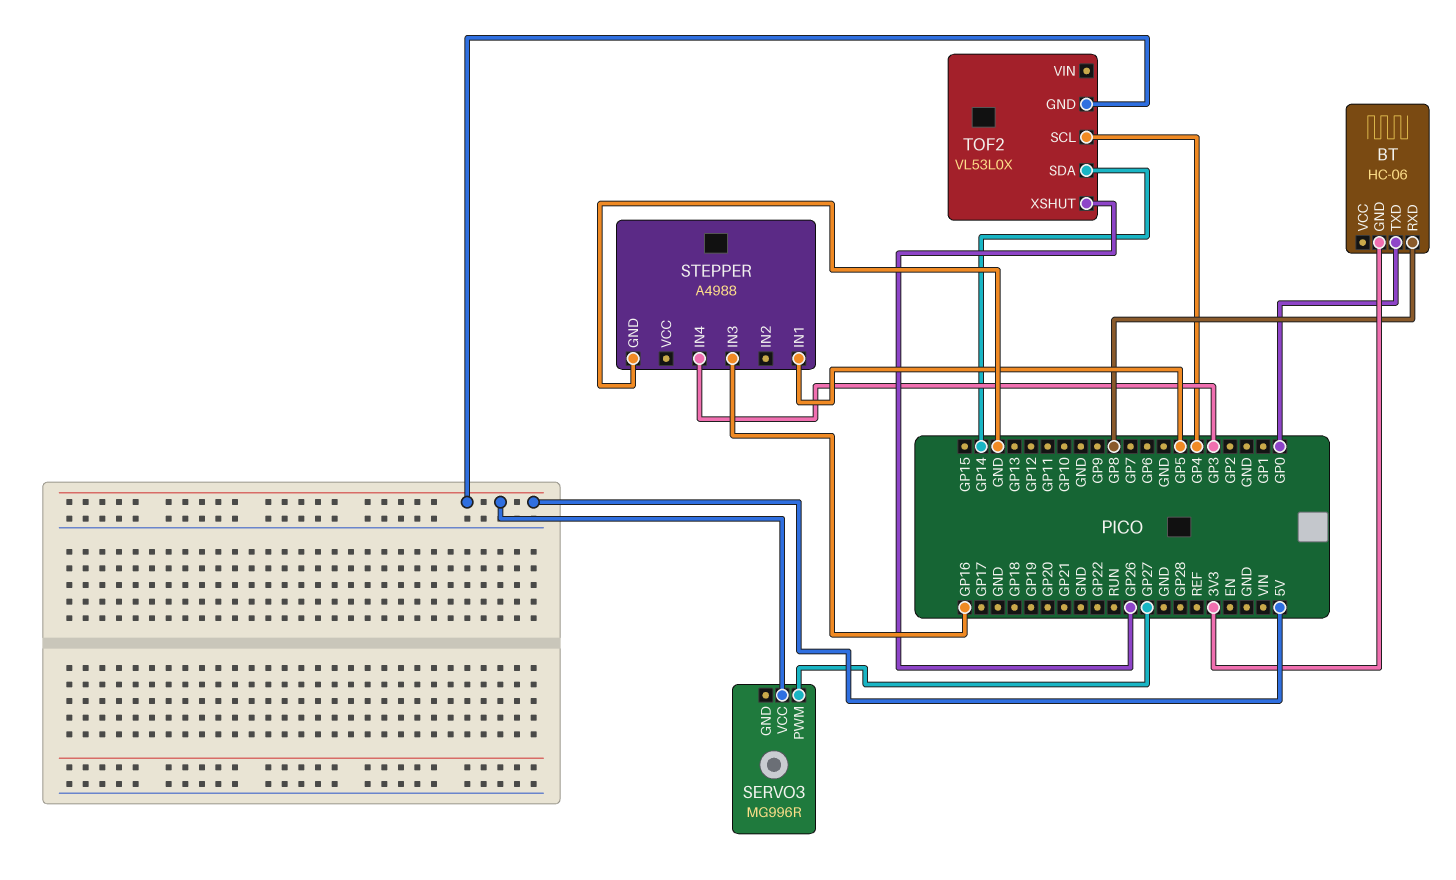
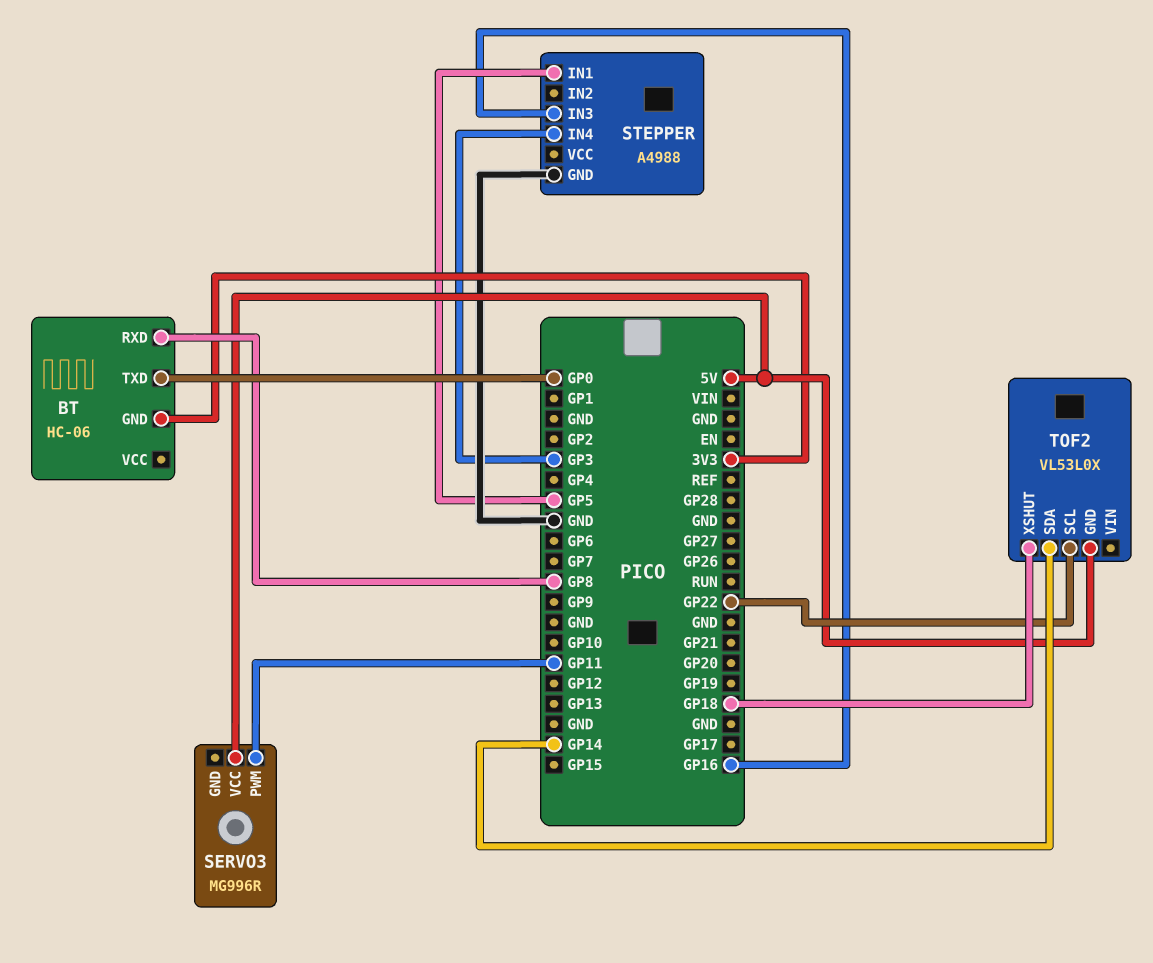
SERVO3 pin PWM: GP27 -> GP11
TOF2 pin SCL: GP4 -> GP22
TOF2 pin XSHUT: GP26 -> GP18

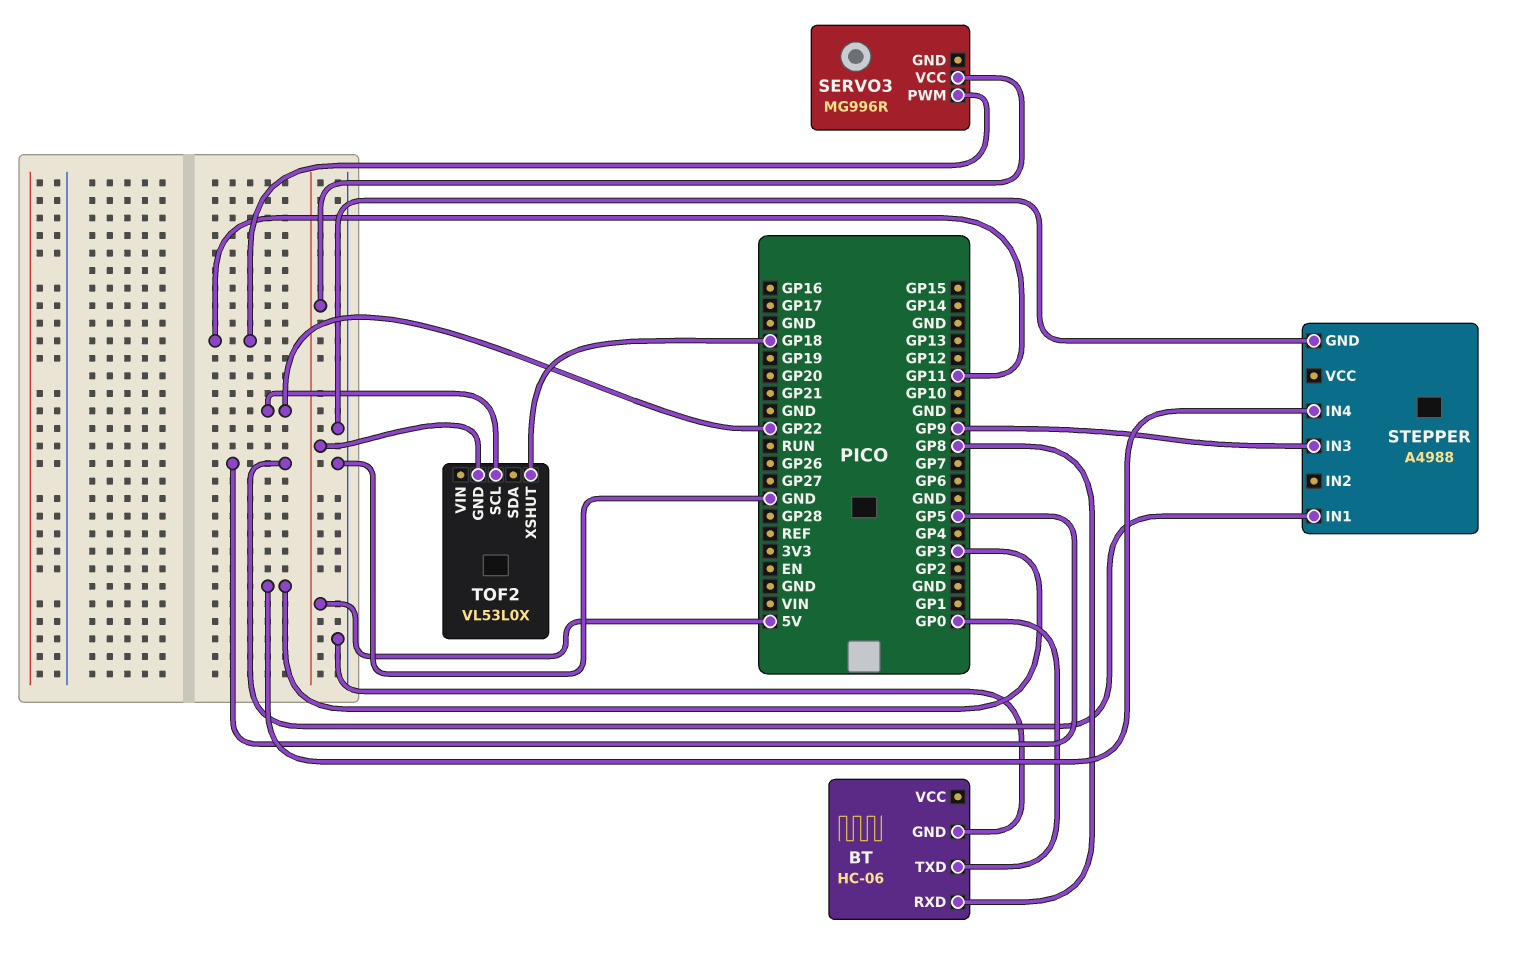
BT pin GND: 3V3 -> GND
STEPPER pin IN3: GP16 -> GP9
TOF2 pin SDA: GP14 -> none

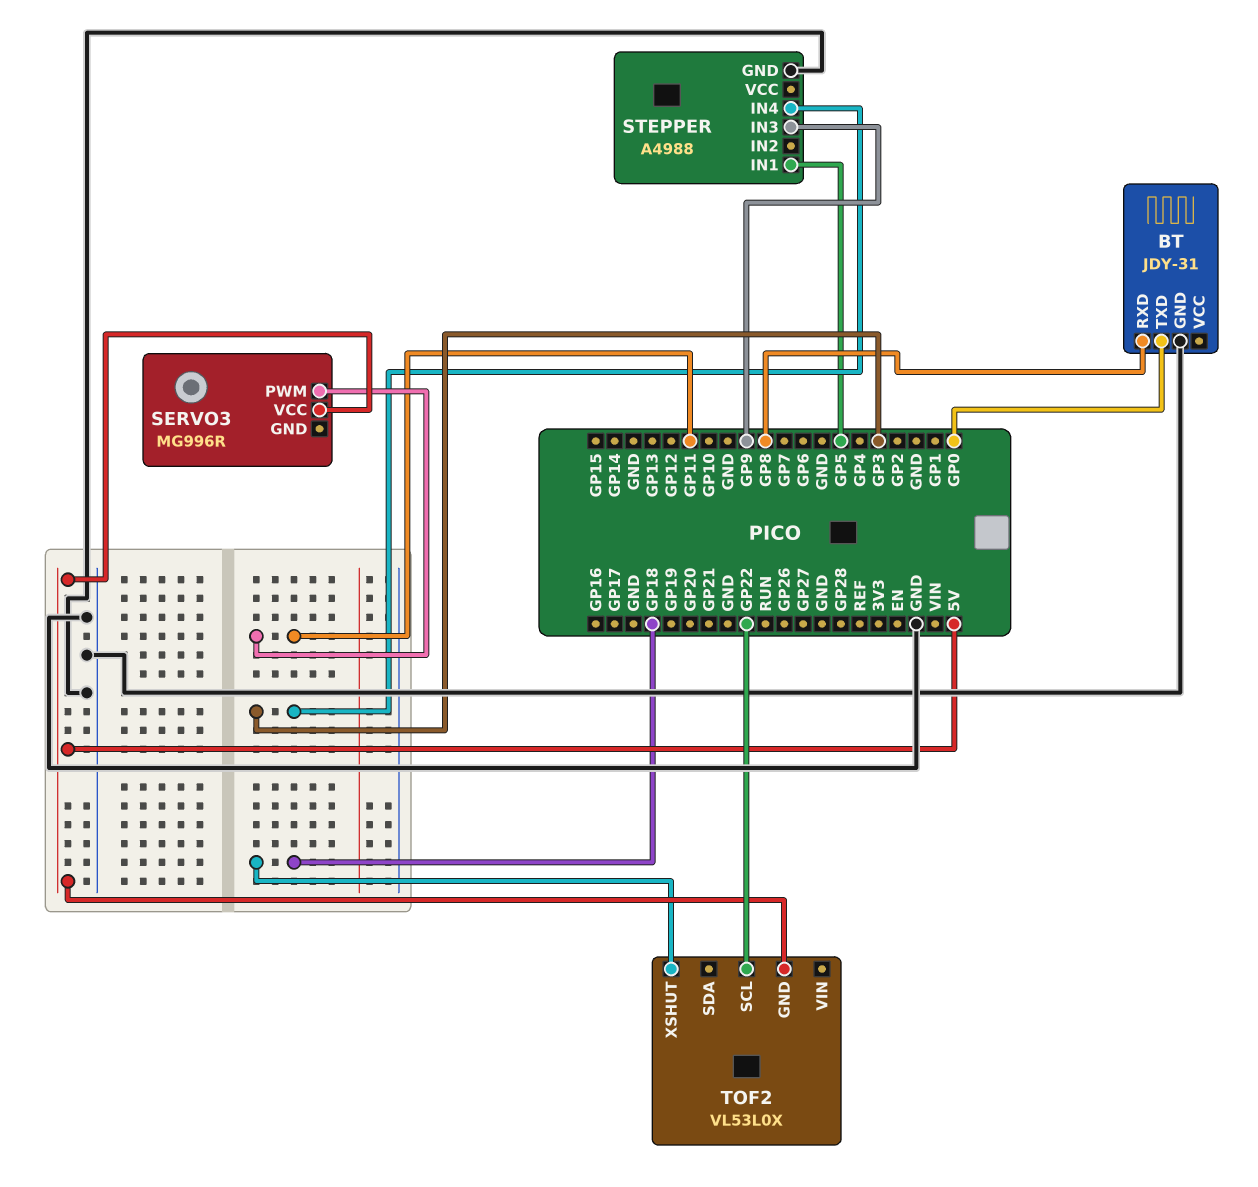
BT: HC-06 -> JDY-31

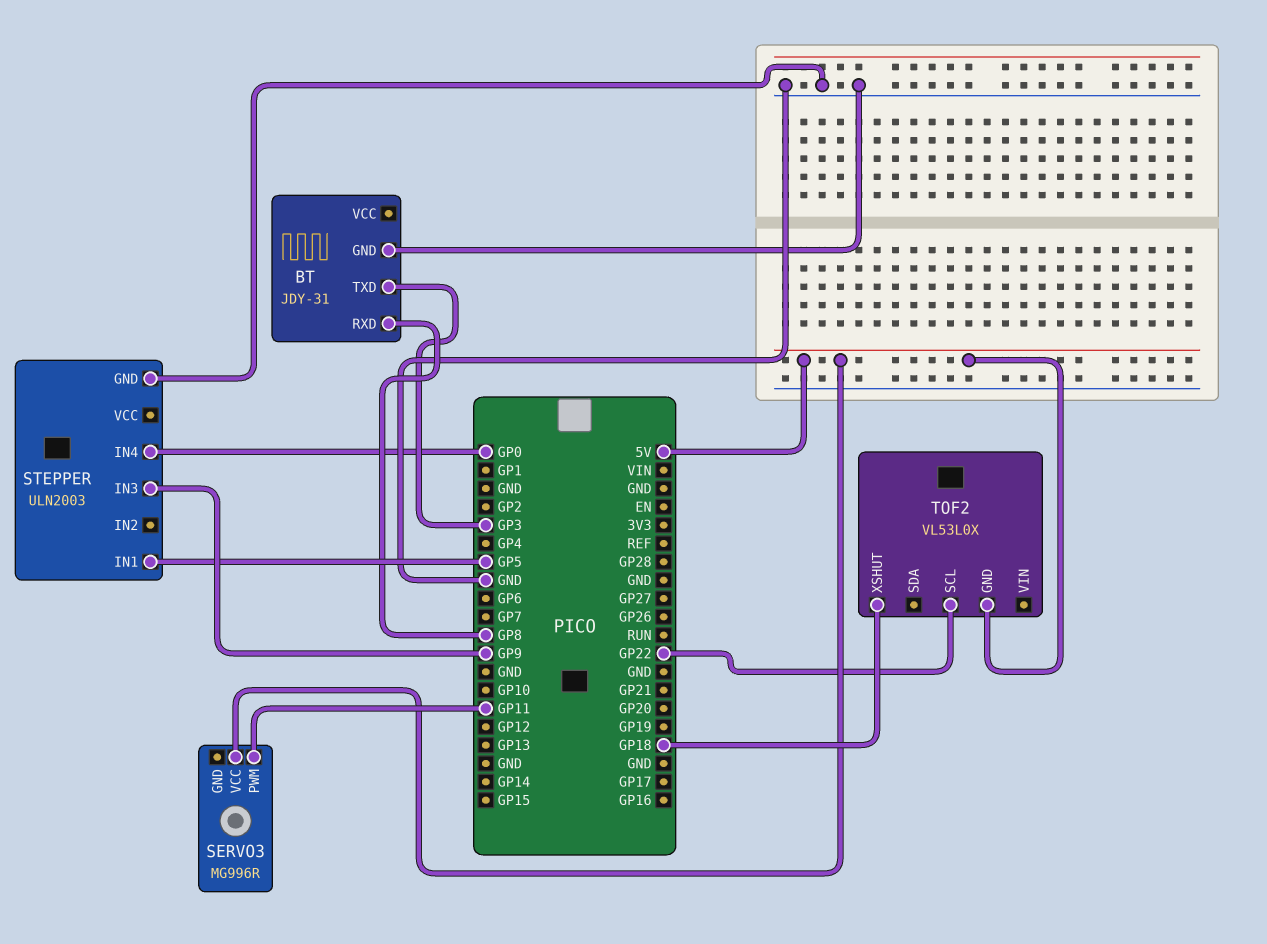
BT pin TXD: GP0 -> GP3
STEPPER: A4988 -> ULN2003
STEPPER pin IN4: GP3 -> GP0

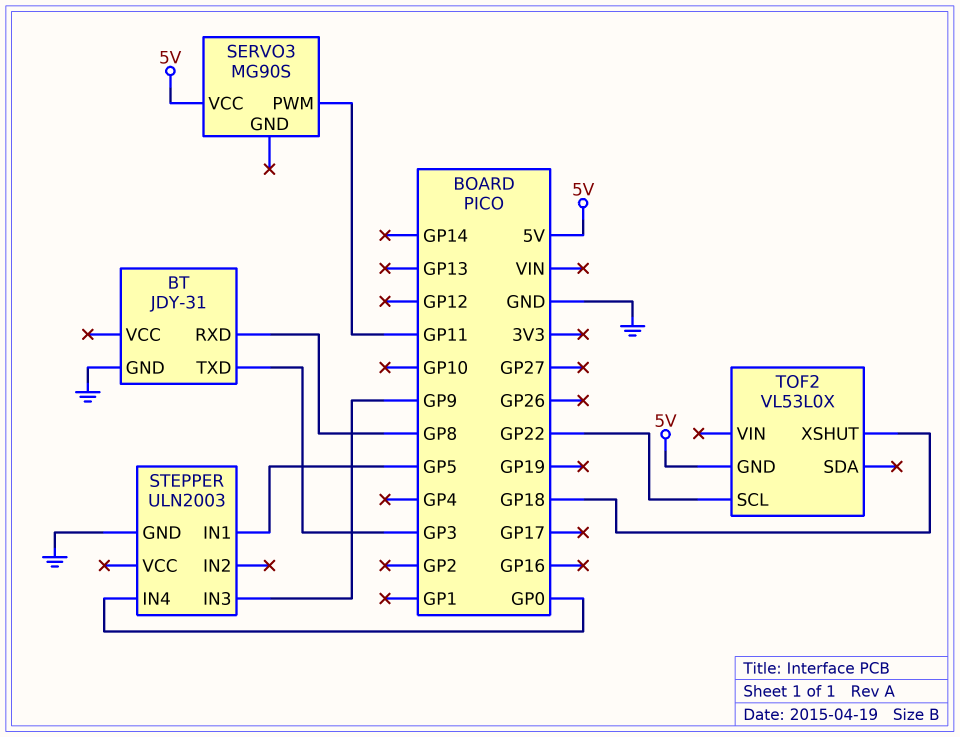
SERVO3: MG996R -> MG90S

